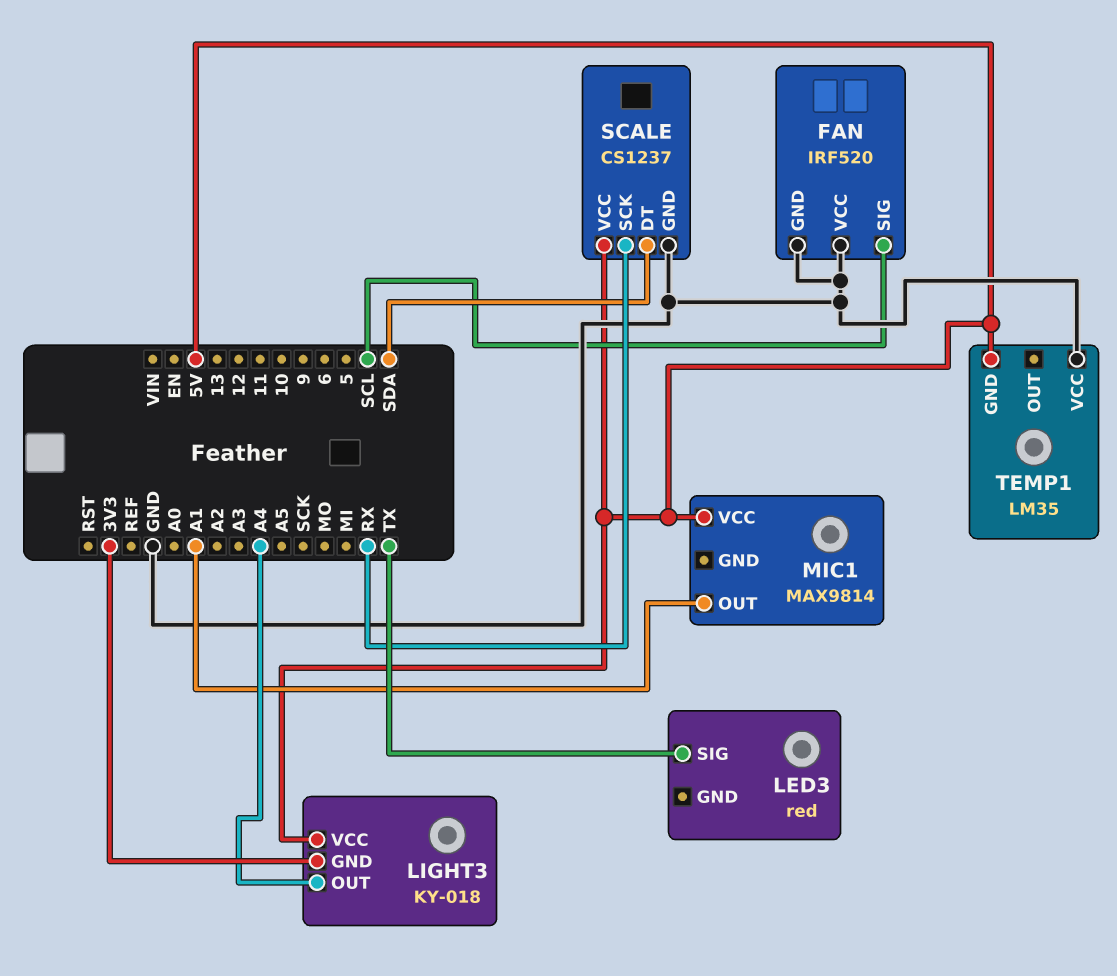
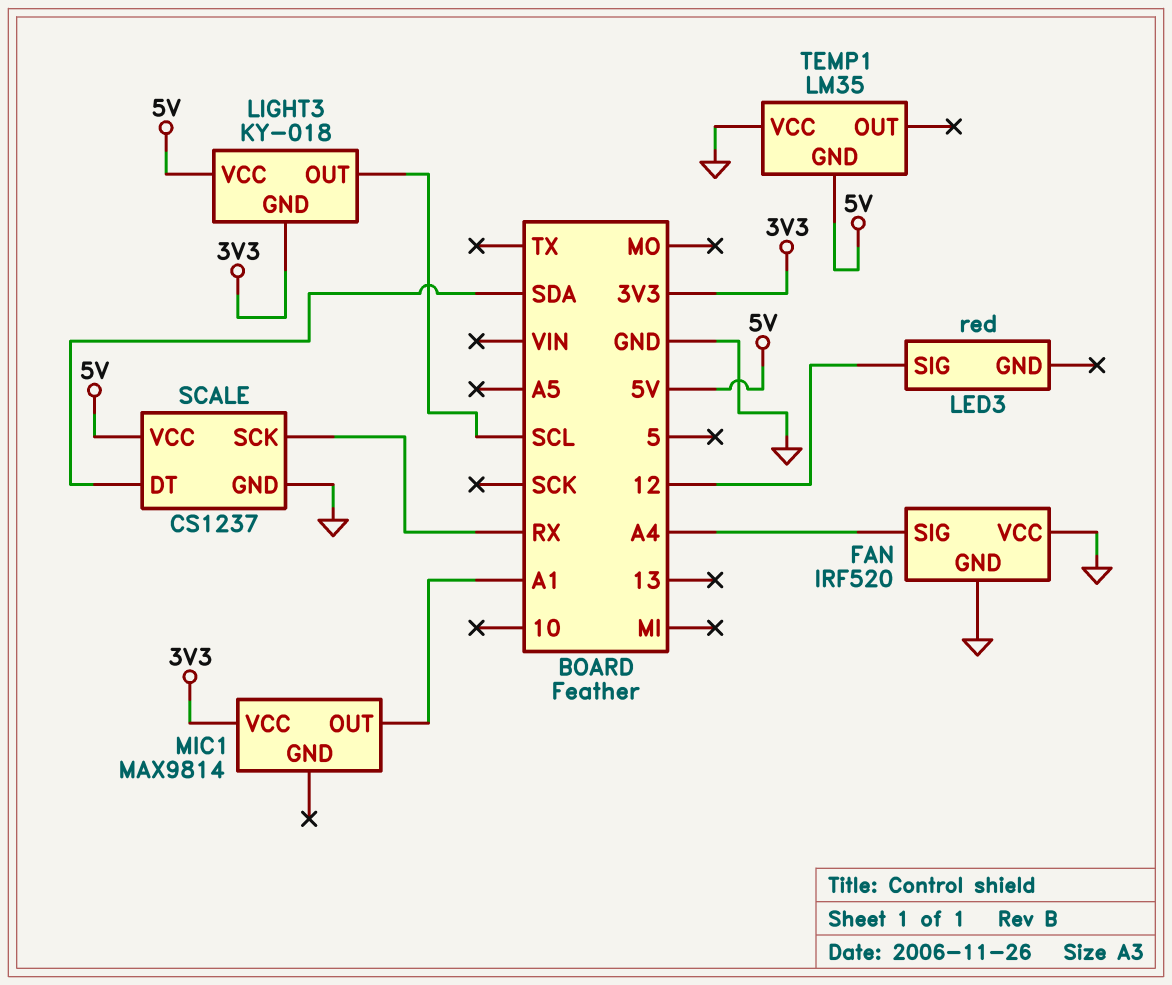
FAN pin SIG: SCL -> A4
LED3 pin SIG: TX -> 12
LIGHT3 pin OUT: A4 -> SCL
MIC1 pin VCC: 5V -> 3V3

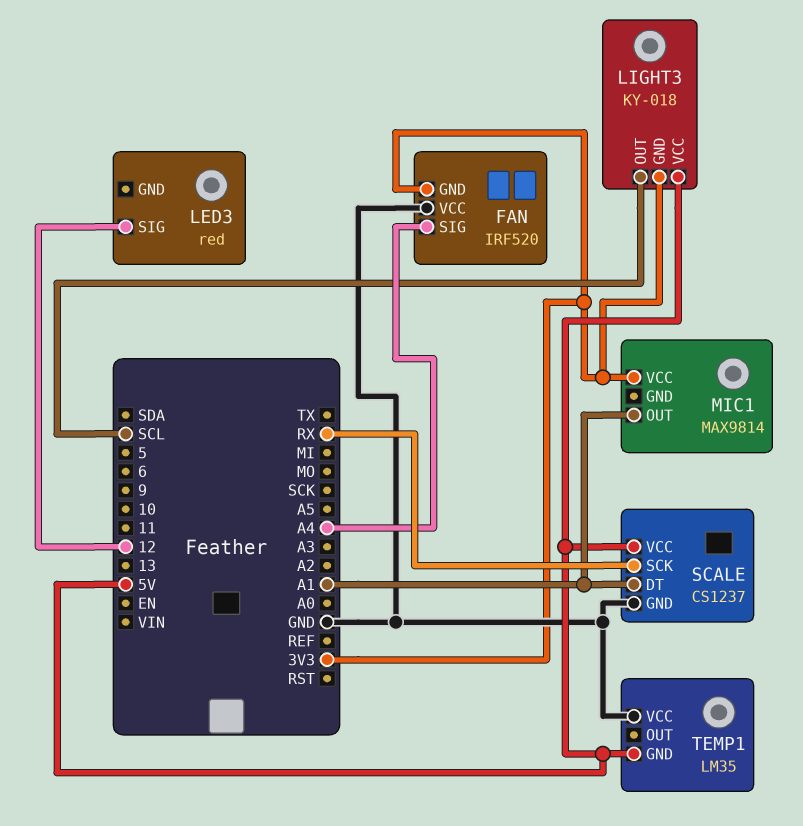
FAN pin GND: GND -> 3V3
SCALE pin DT: SDA -> A1

